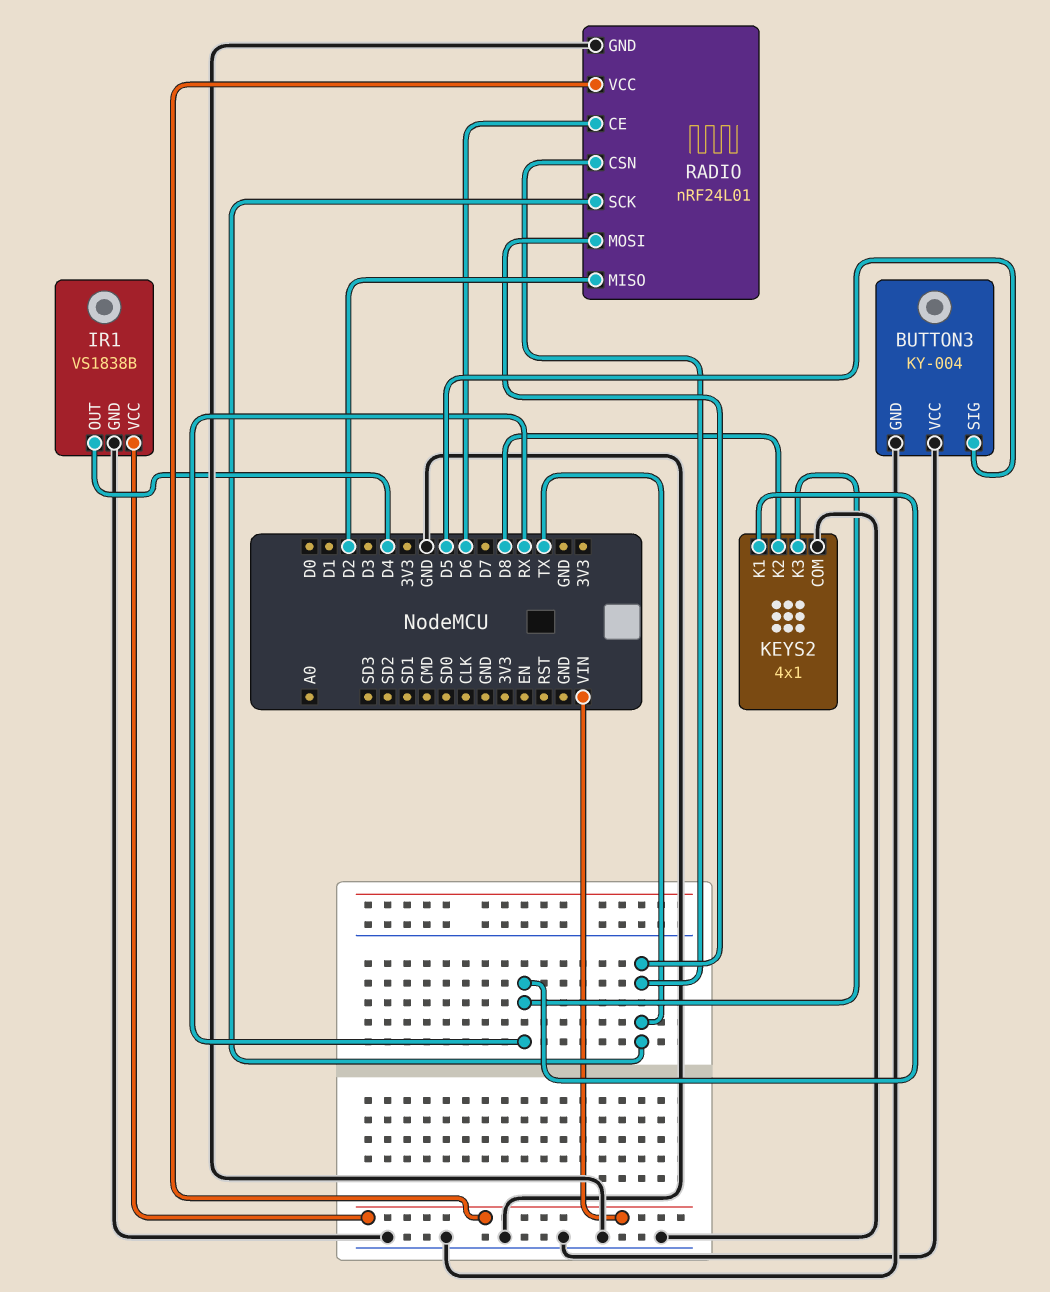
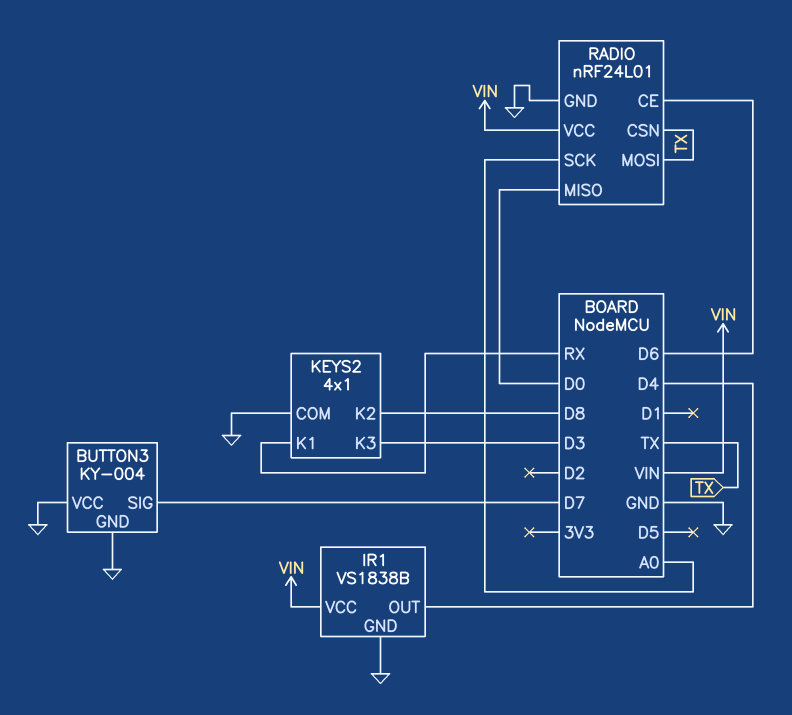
BUTTON3 pin SIG: D5 -> D7
KEYS2 pin K3: RX -> D3
RADIO pin MISO: D2 -> D0
RADIO pin SCK: TX -> A0

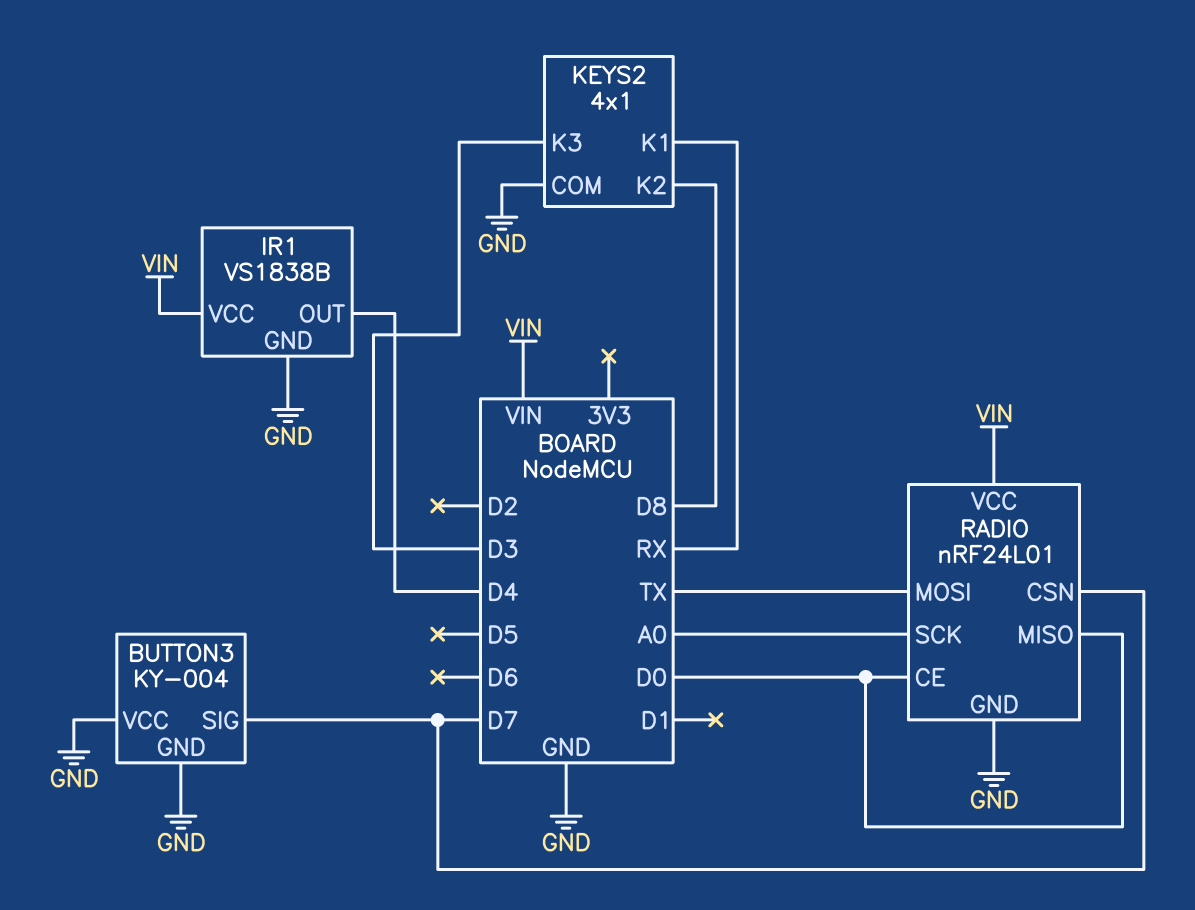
RADIO pin CE: D6 -> D0
RADIO pin CSN: TX -> D7

